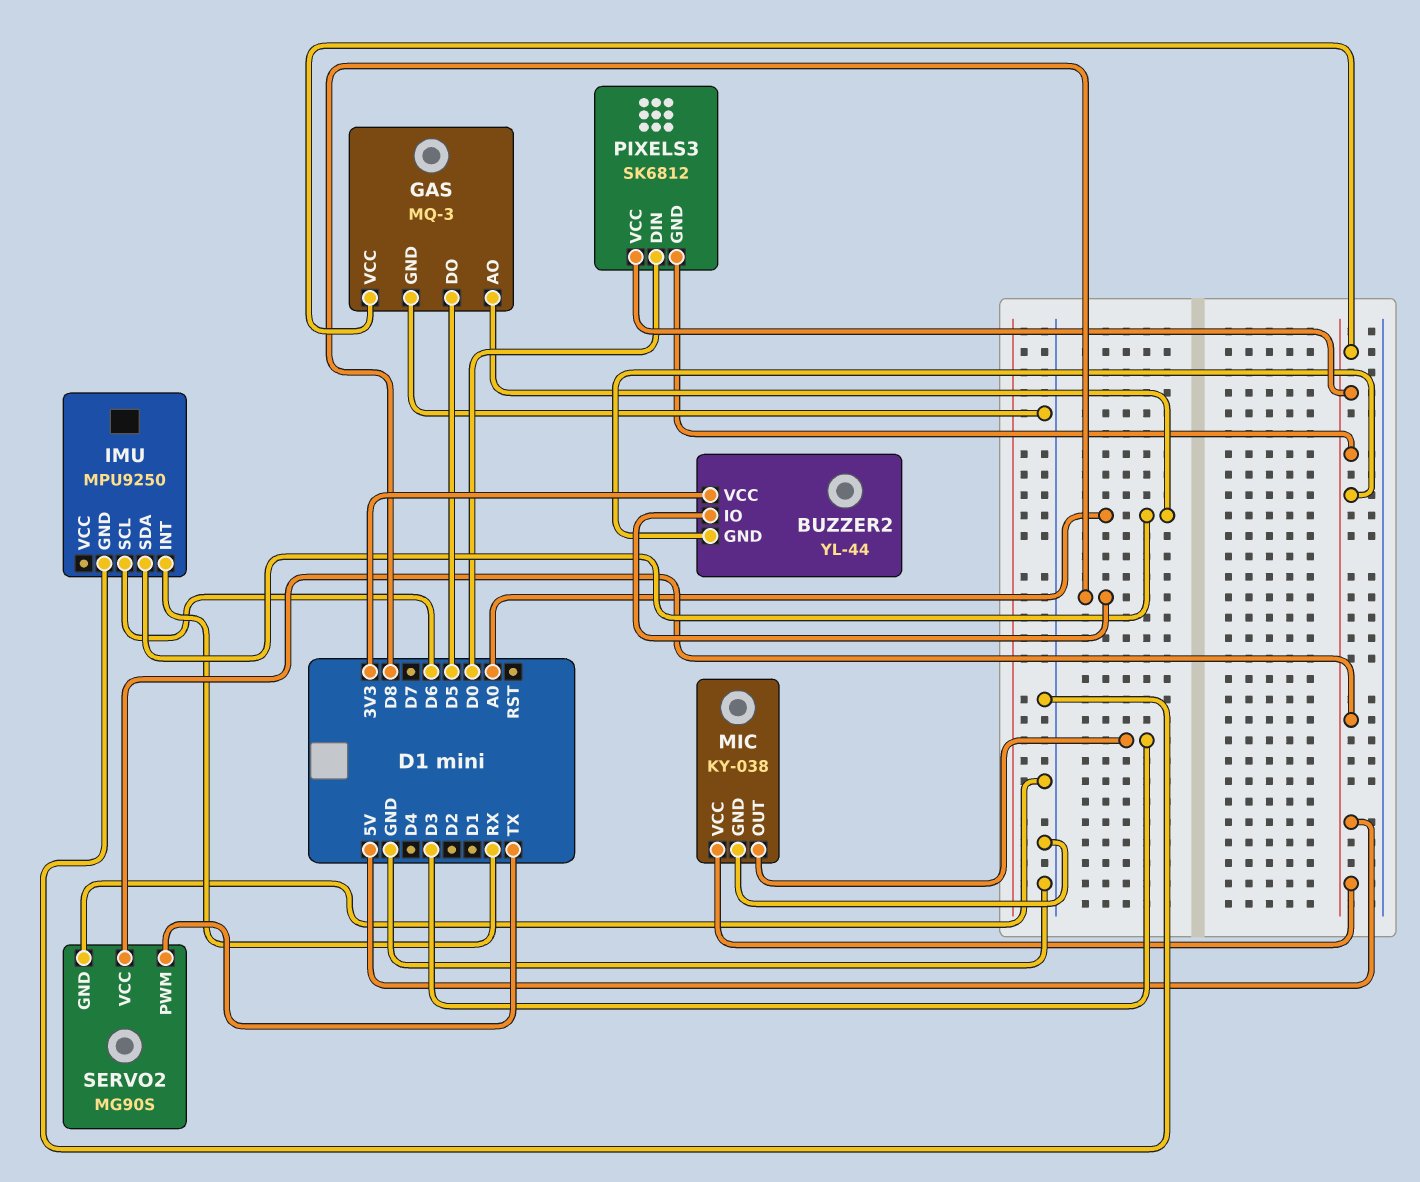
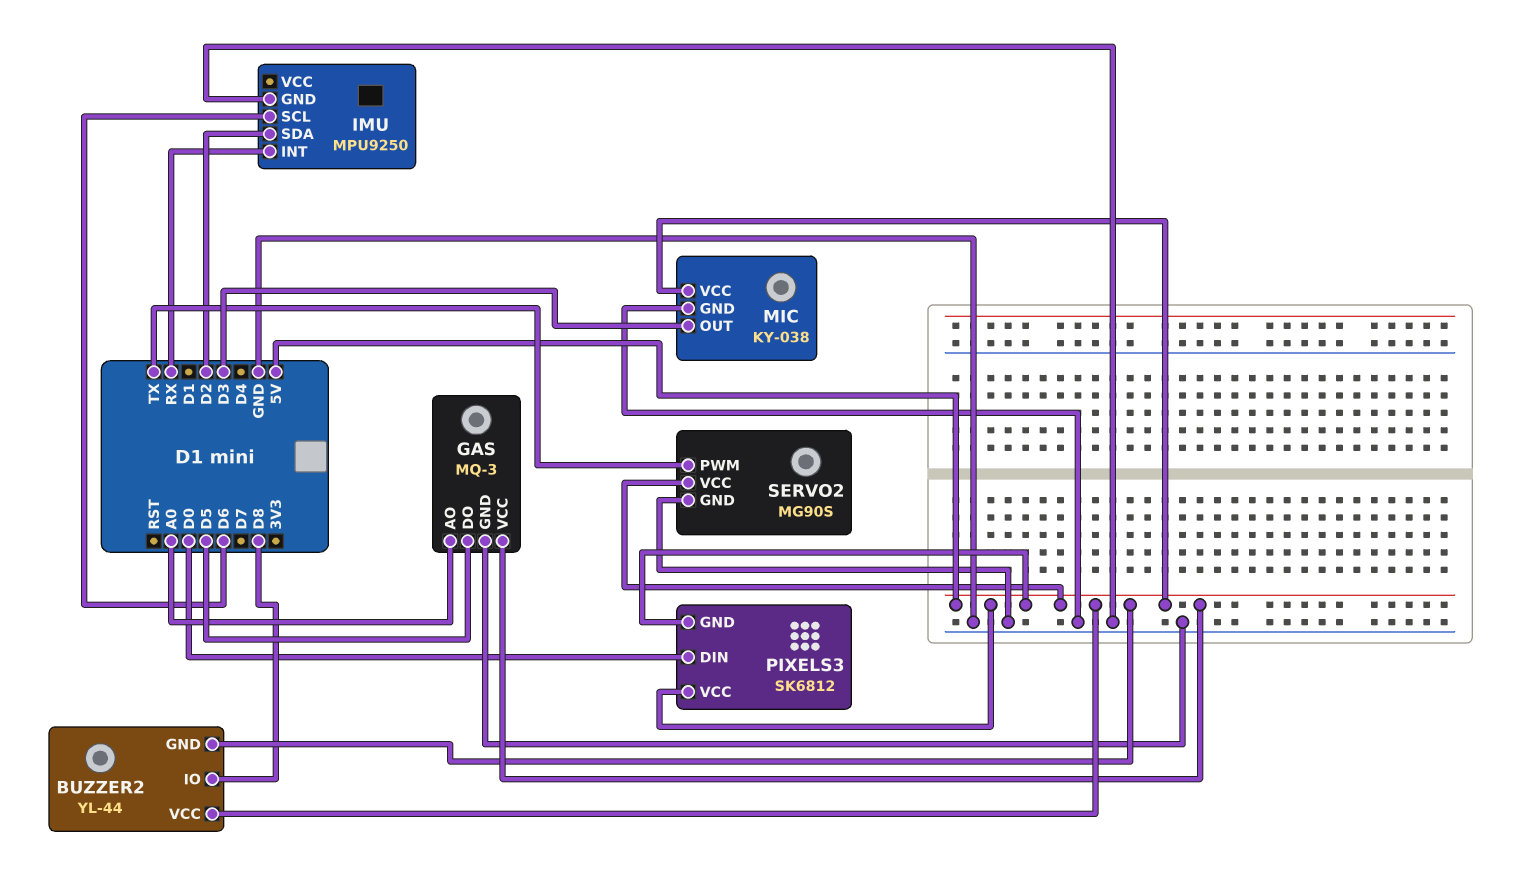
BUZZER2 pin VCC: 3V3 -> 5V
IMU pin SDA: A0 -> D2

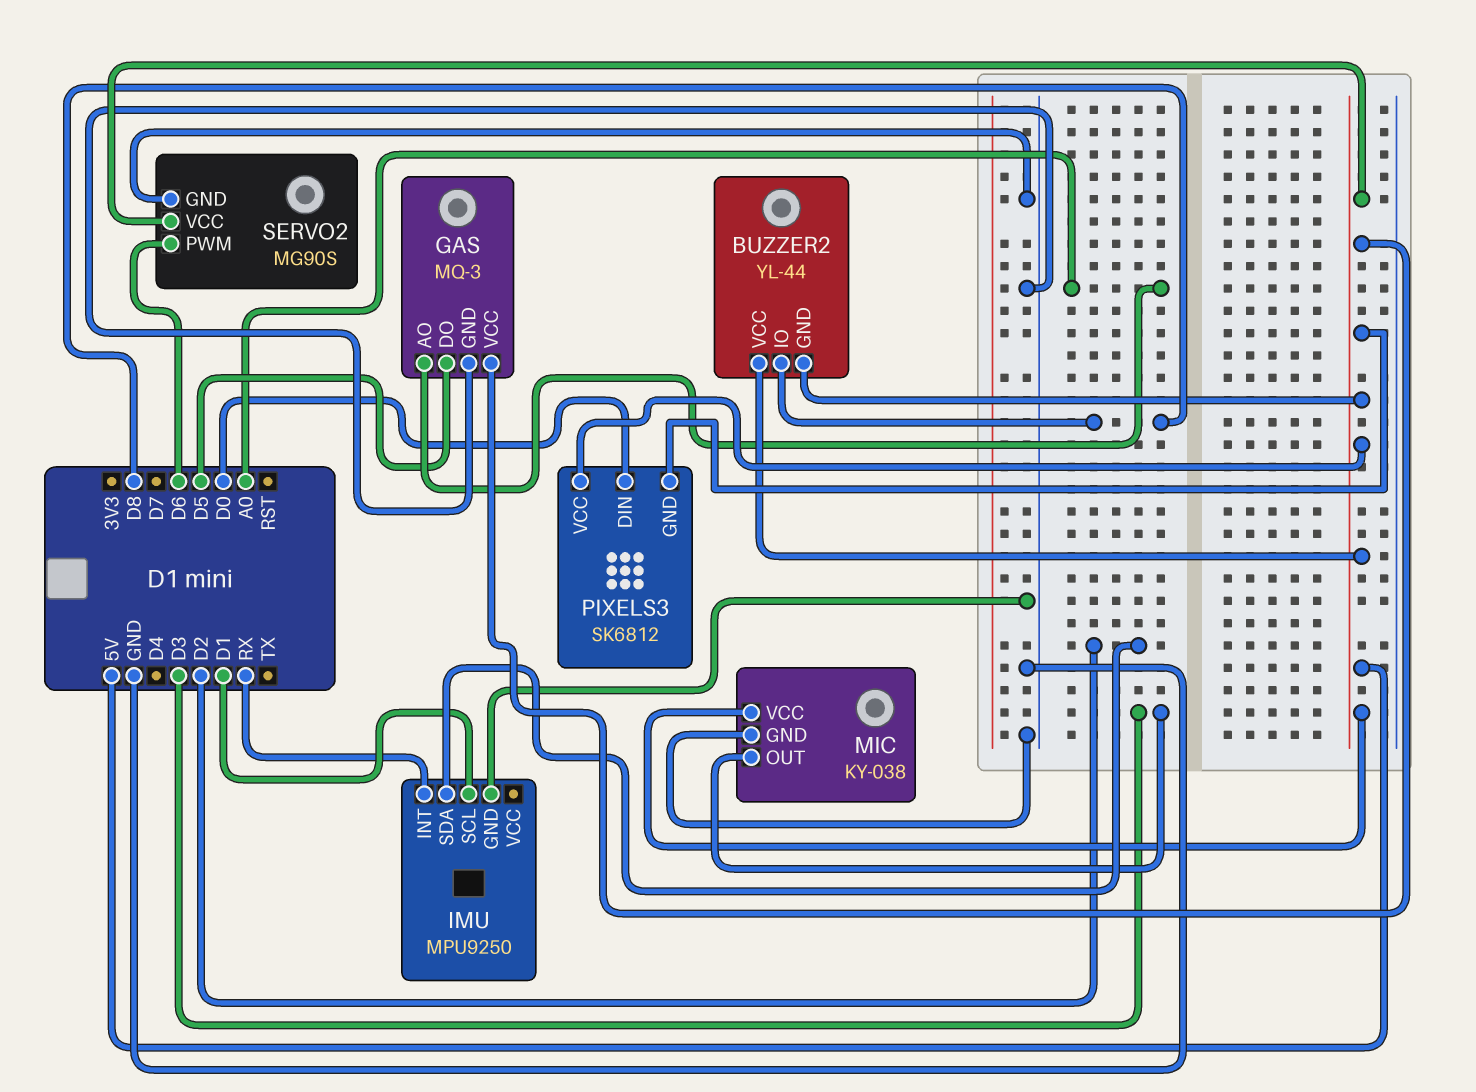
IMU pin SCL: D6 -> D1
SERVO2 pin PWM: TX -> D6

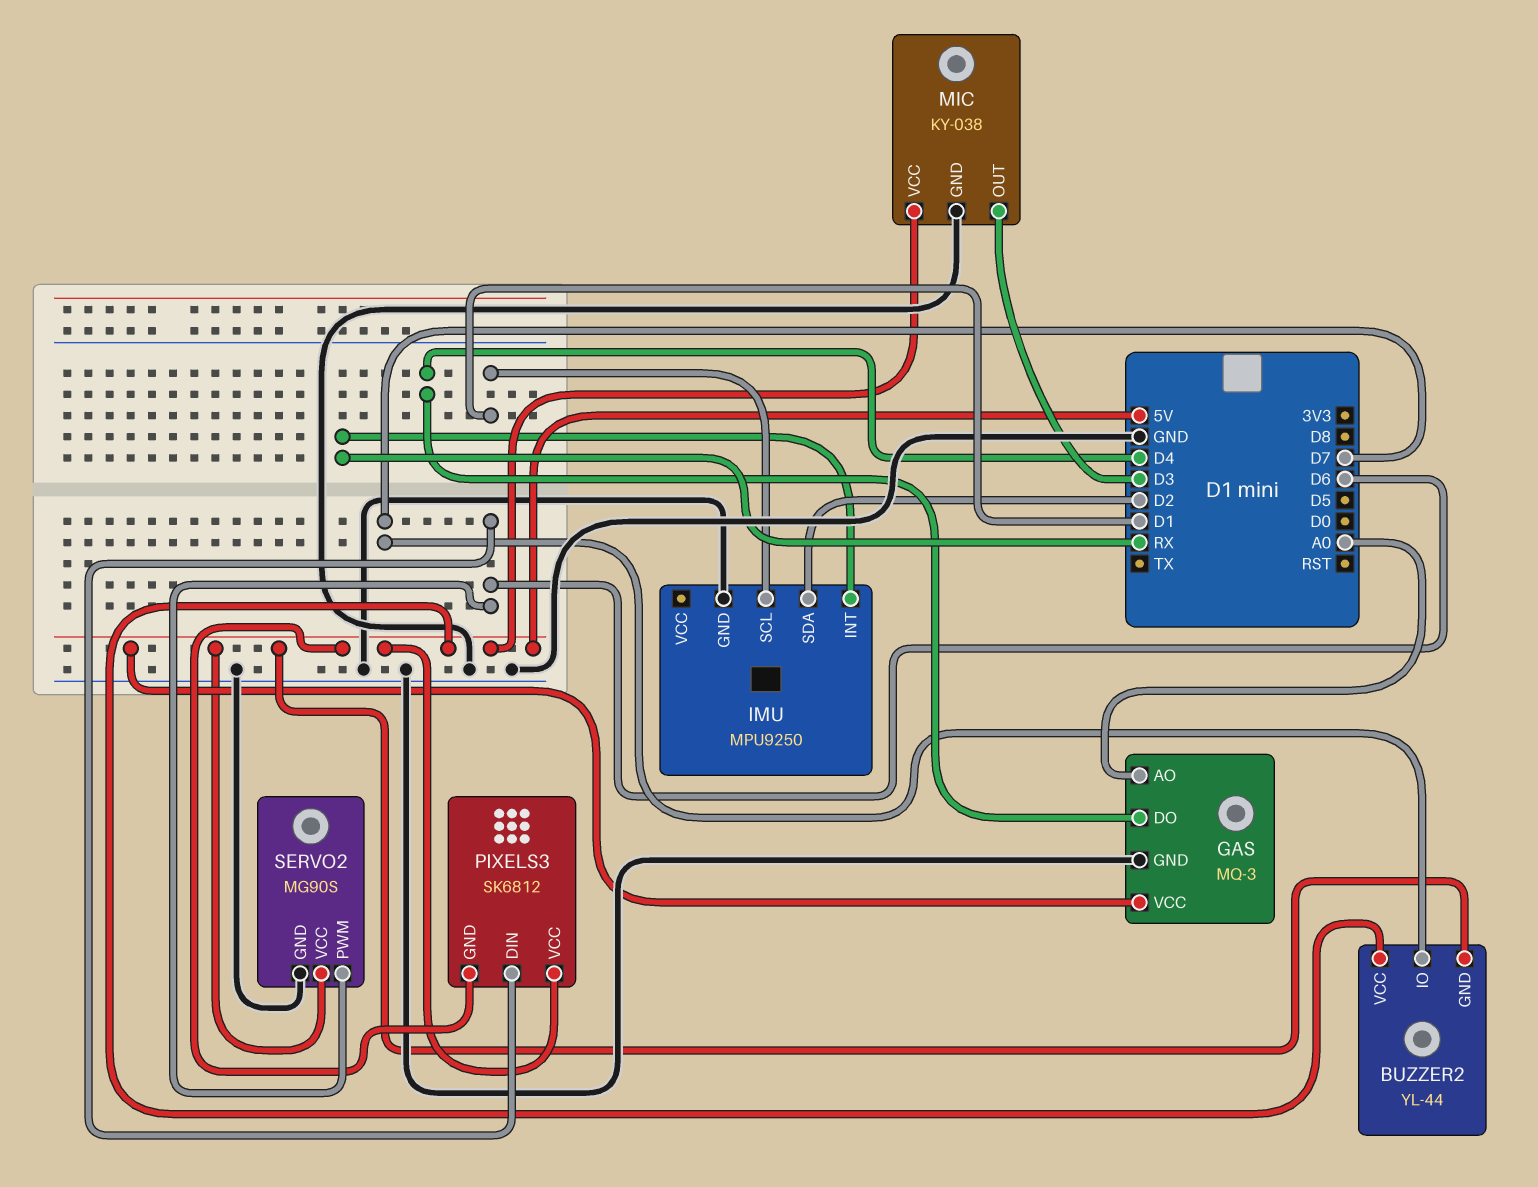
BUZZER2 pin IO: D8 -> D7
GAS pin DO: D5 -> D4
PIXELS3 pin DIN: D0 -> D6

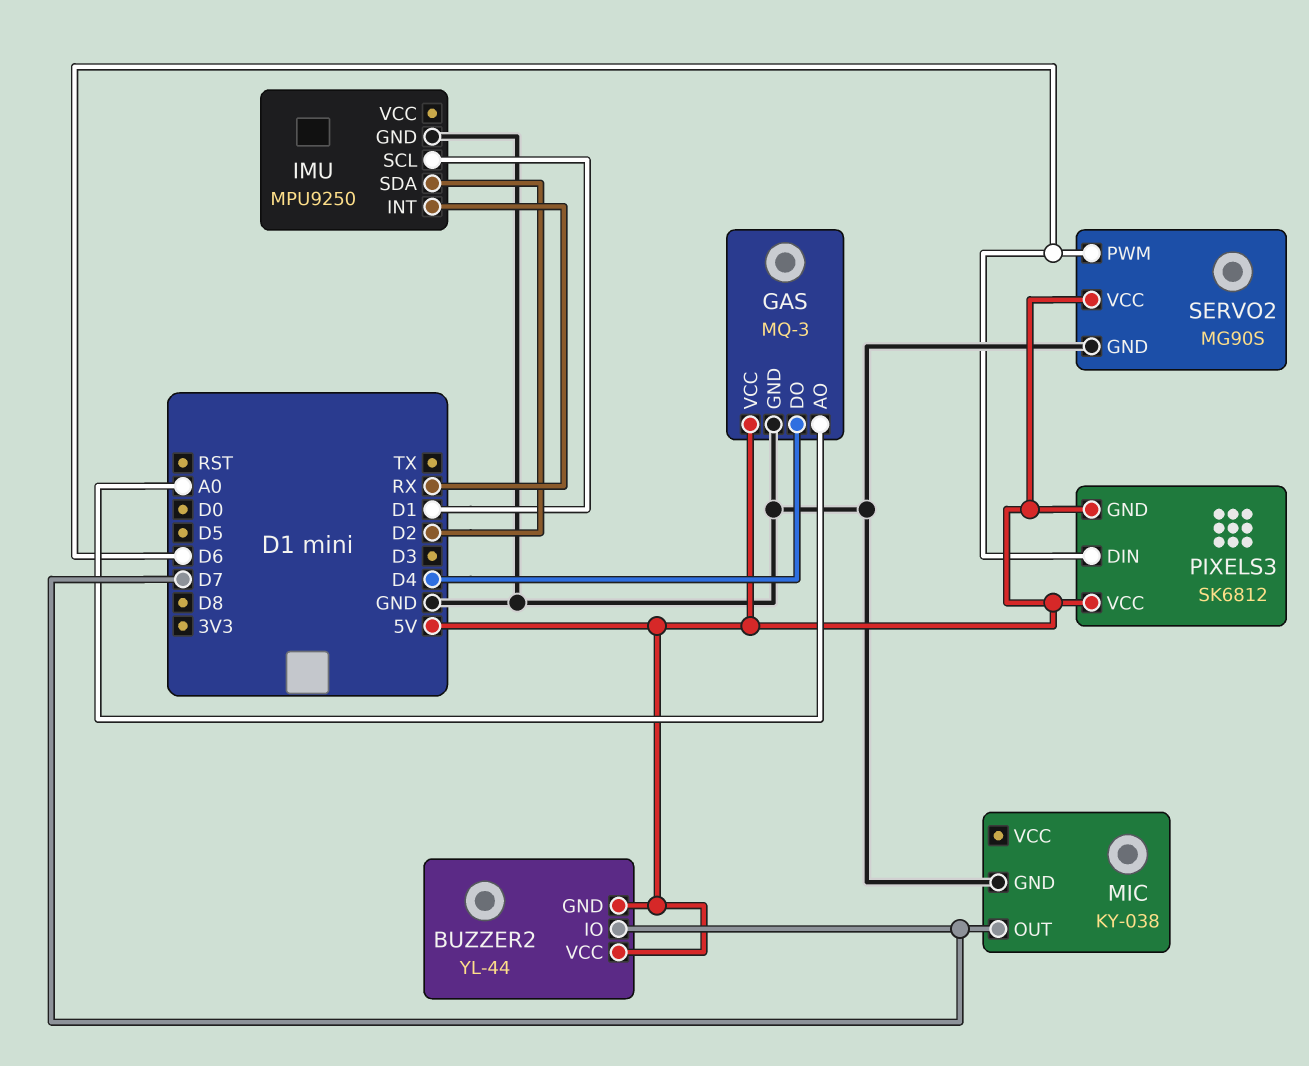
MIC pin OUT: D3 -> D7
MIC pin VCC: 5V -> none

